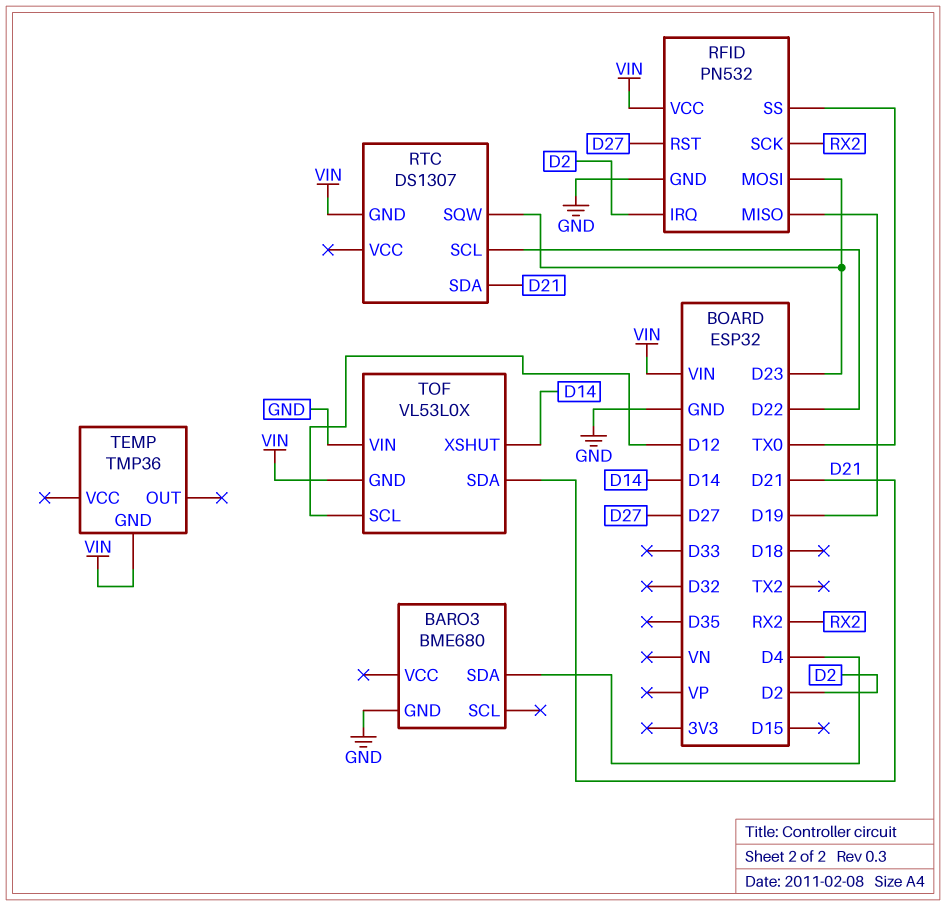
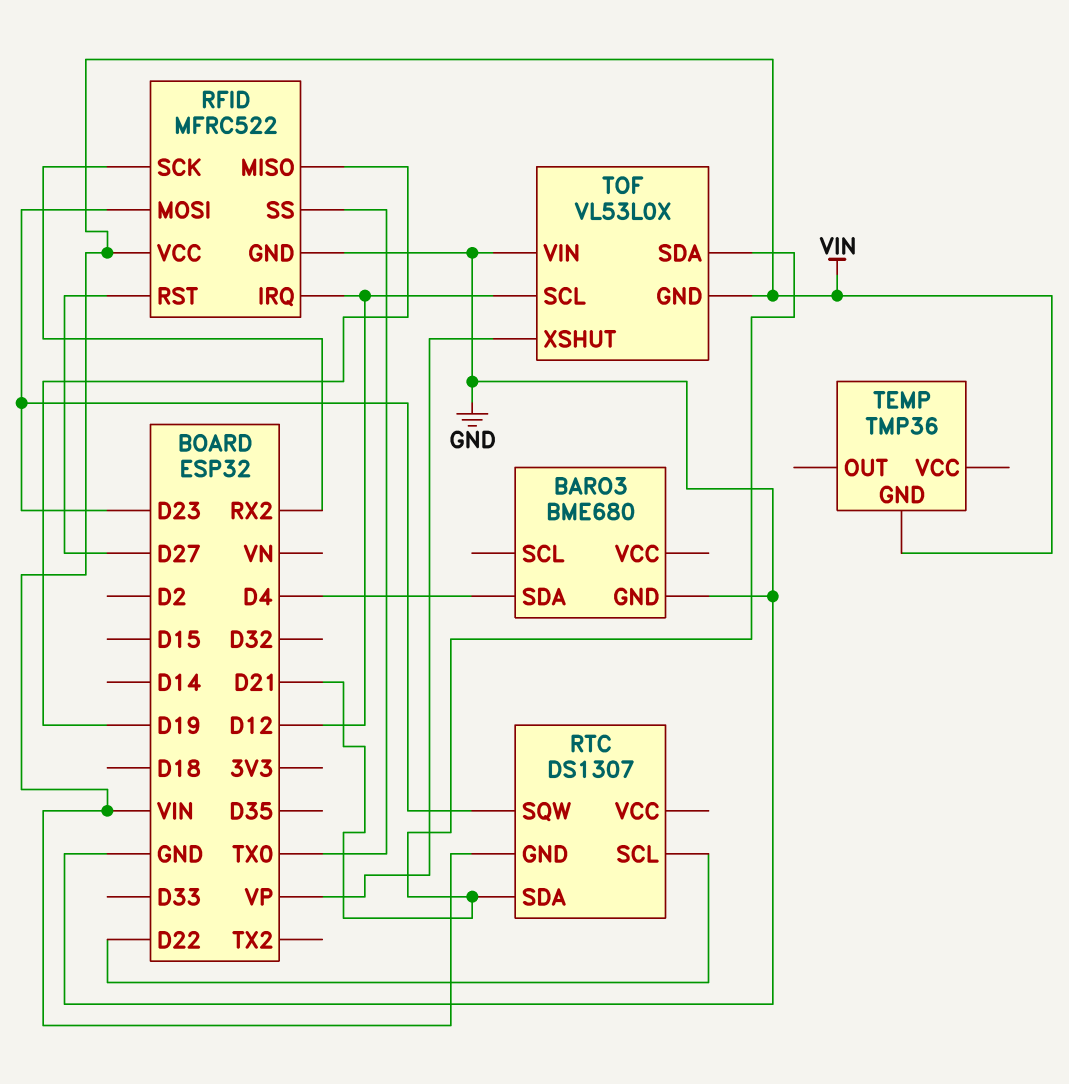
RFID: PN532 -> MFRC522
RFID pin IRQ: D2 -> D12
TOF pin XSHUT: D14 -> VP

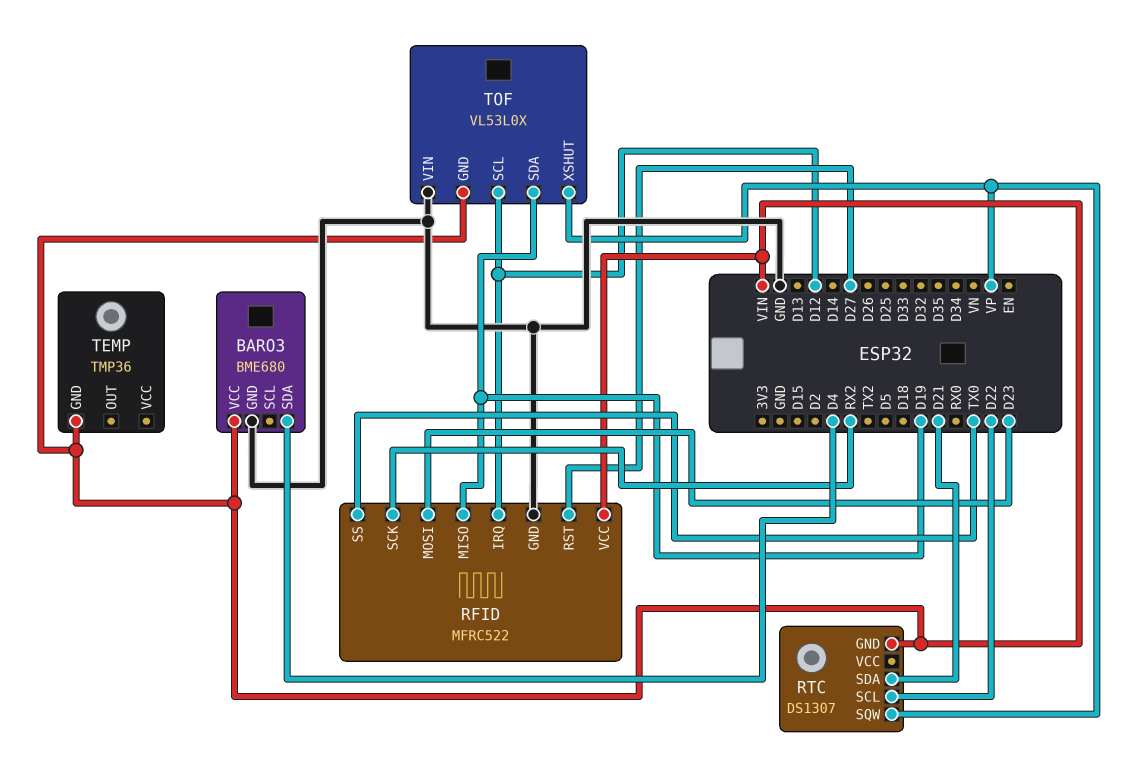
BARO3 pin VCC: none -> VIN
RTC pin SQW: D23 -> VP
TOF pin SDA: D21 -> D19

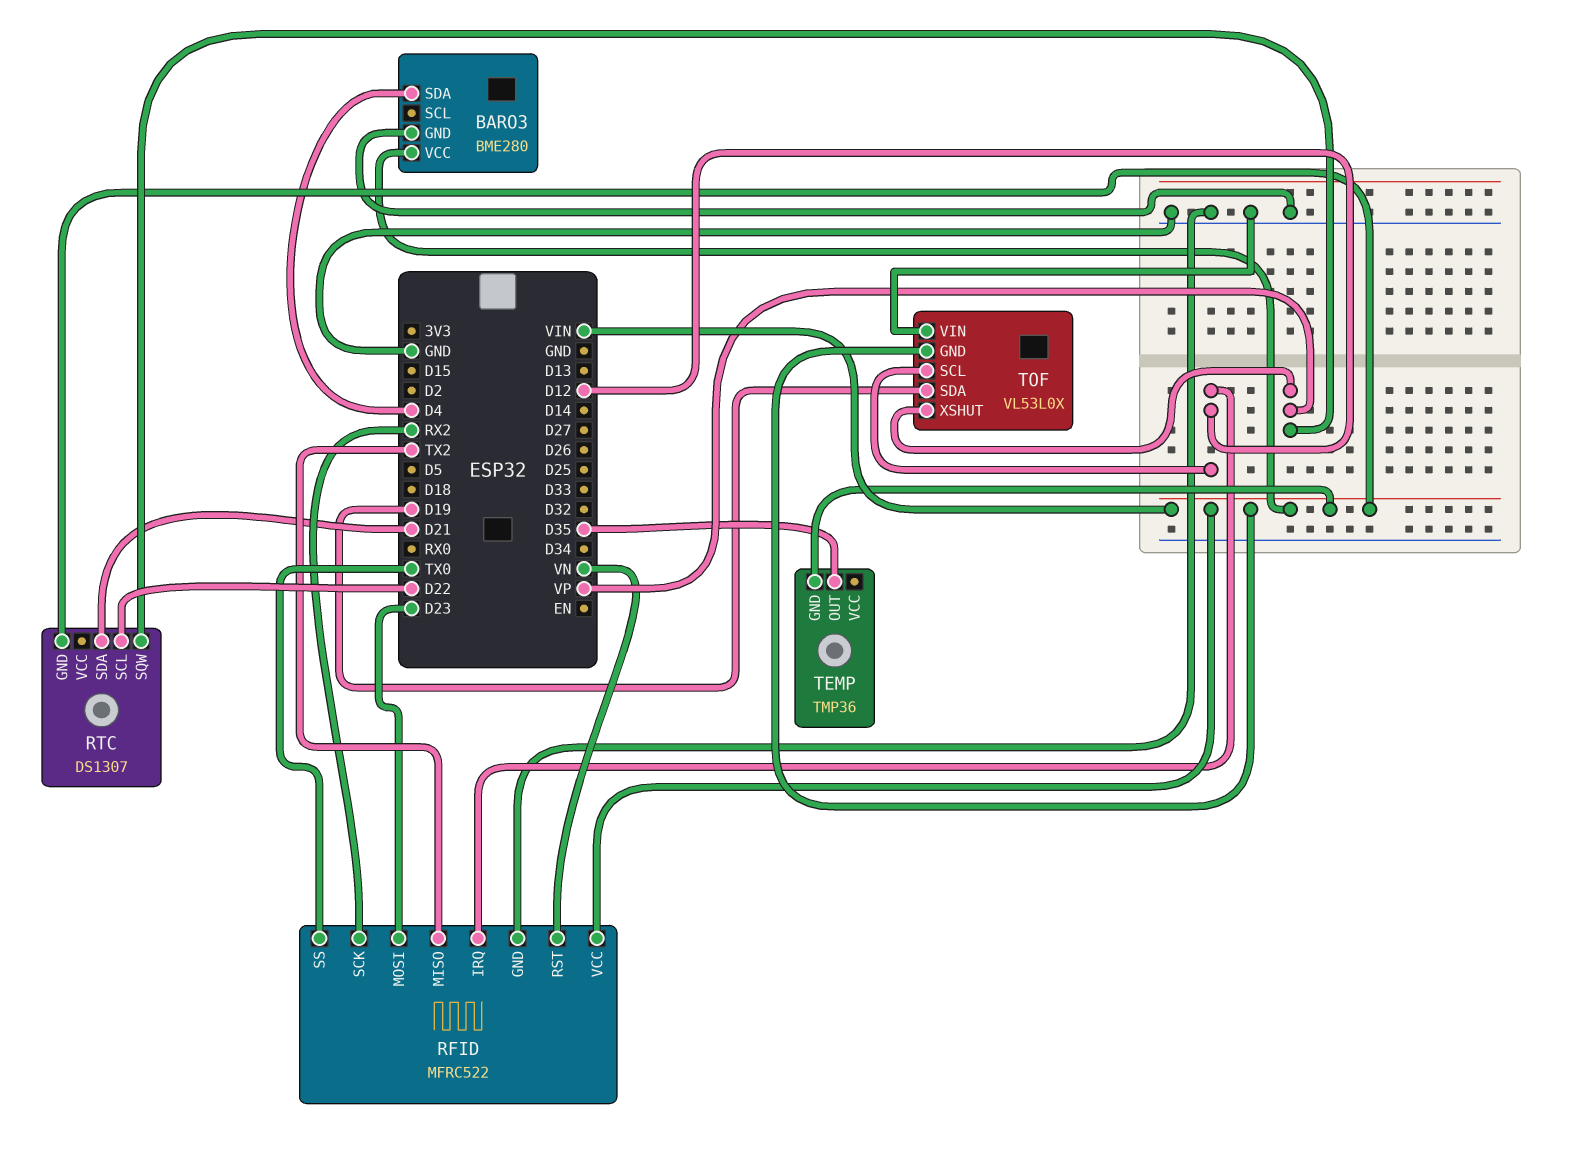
BARO3: BME680 -> BME280
RFID pin MISO: D19 -> TX2
RFID pin RST: D27 -> VN
TEMP pin OUT: none -> D35

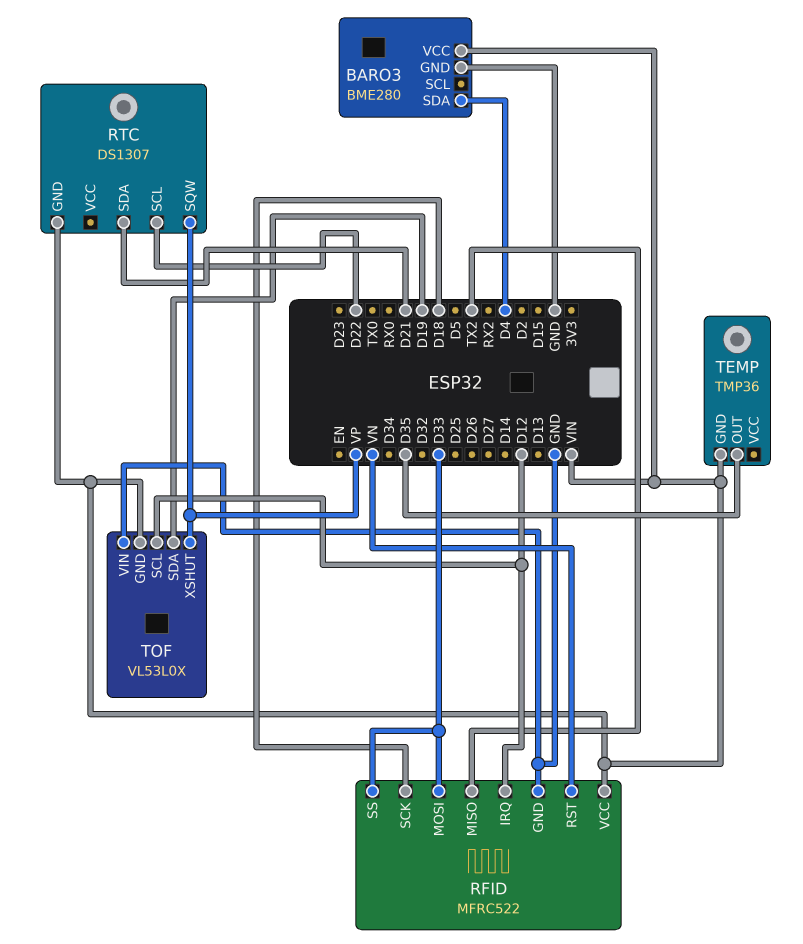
RFID pin MOSI: D23 -> D33
RFID pin SCK: RX2 -> D18
RFID pin SS: TX0 -> D33

